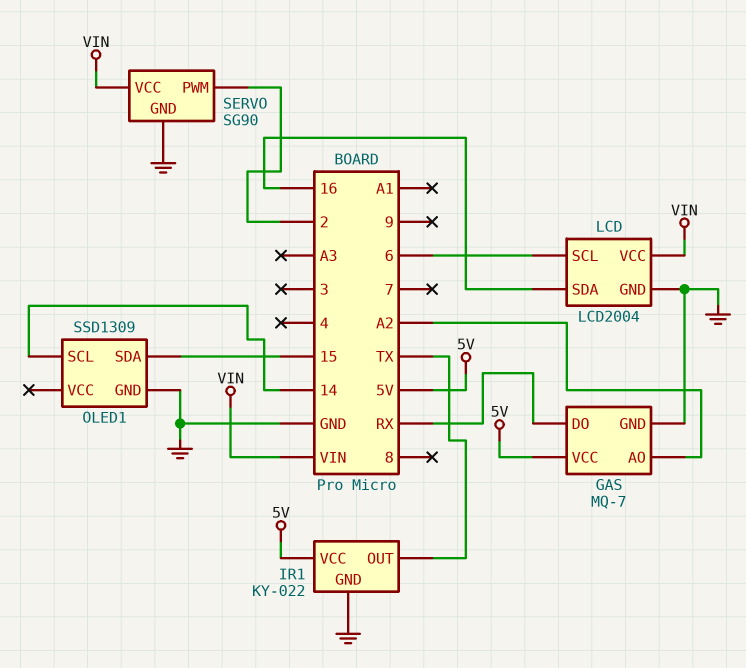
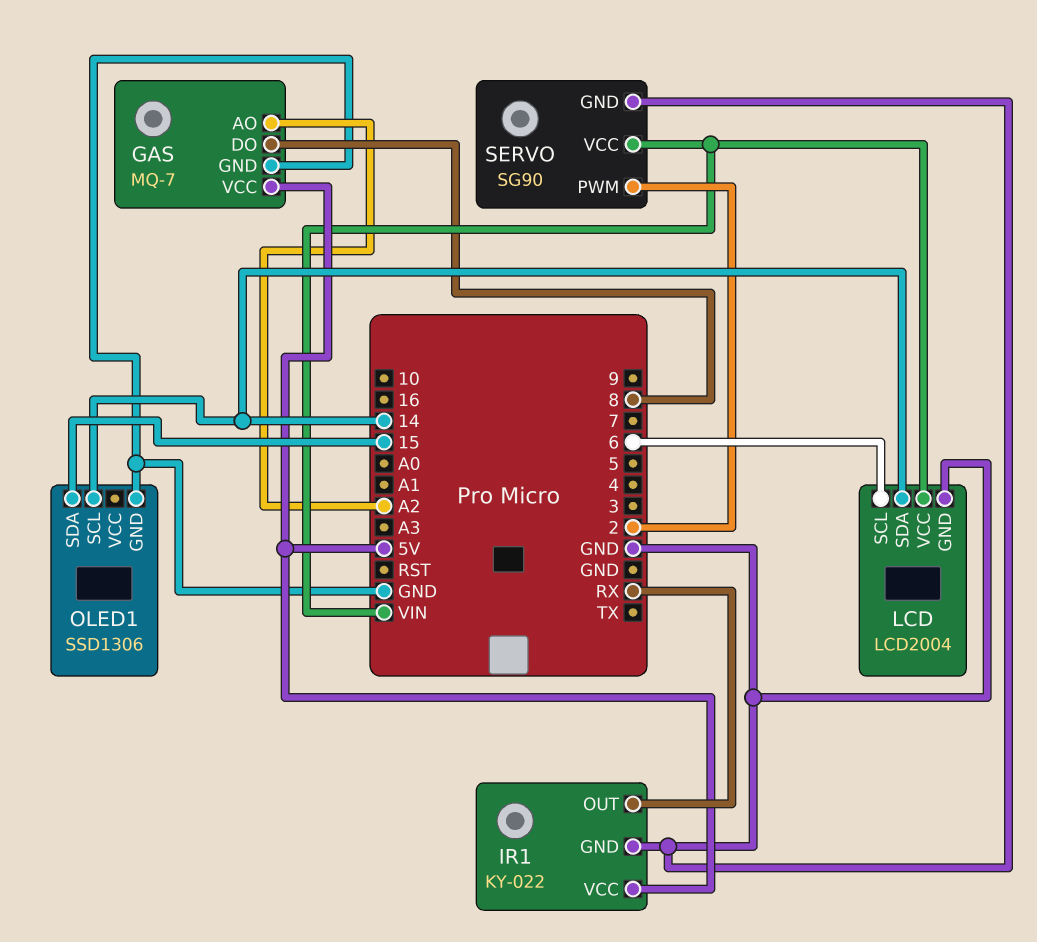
GAS pin DO: RX -> 8
IR1 pin OUT: TX -> RX
LCD pin SDA: 16 -> 14
OLED1: SSD1309 -> SSD1306

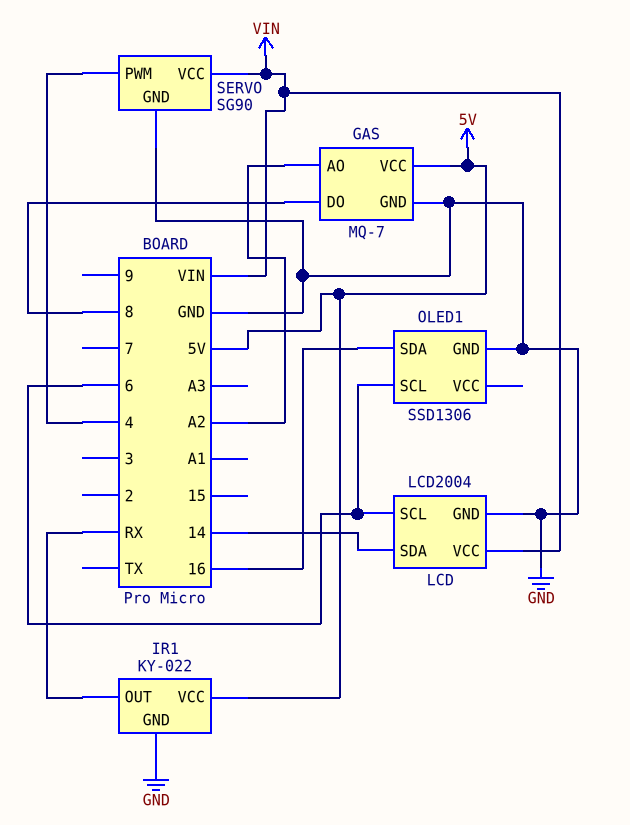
OLED1 pin SCL: 14 -> 6
OLED1 pin SDA: 15 -> 16
SERVO pin PWM: 2 -> 4

